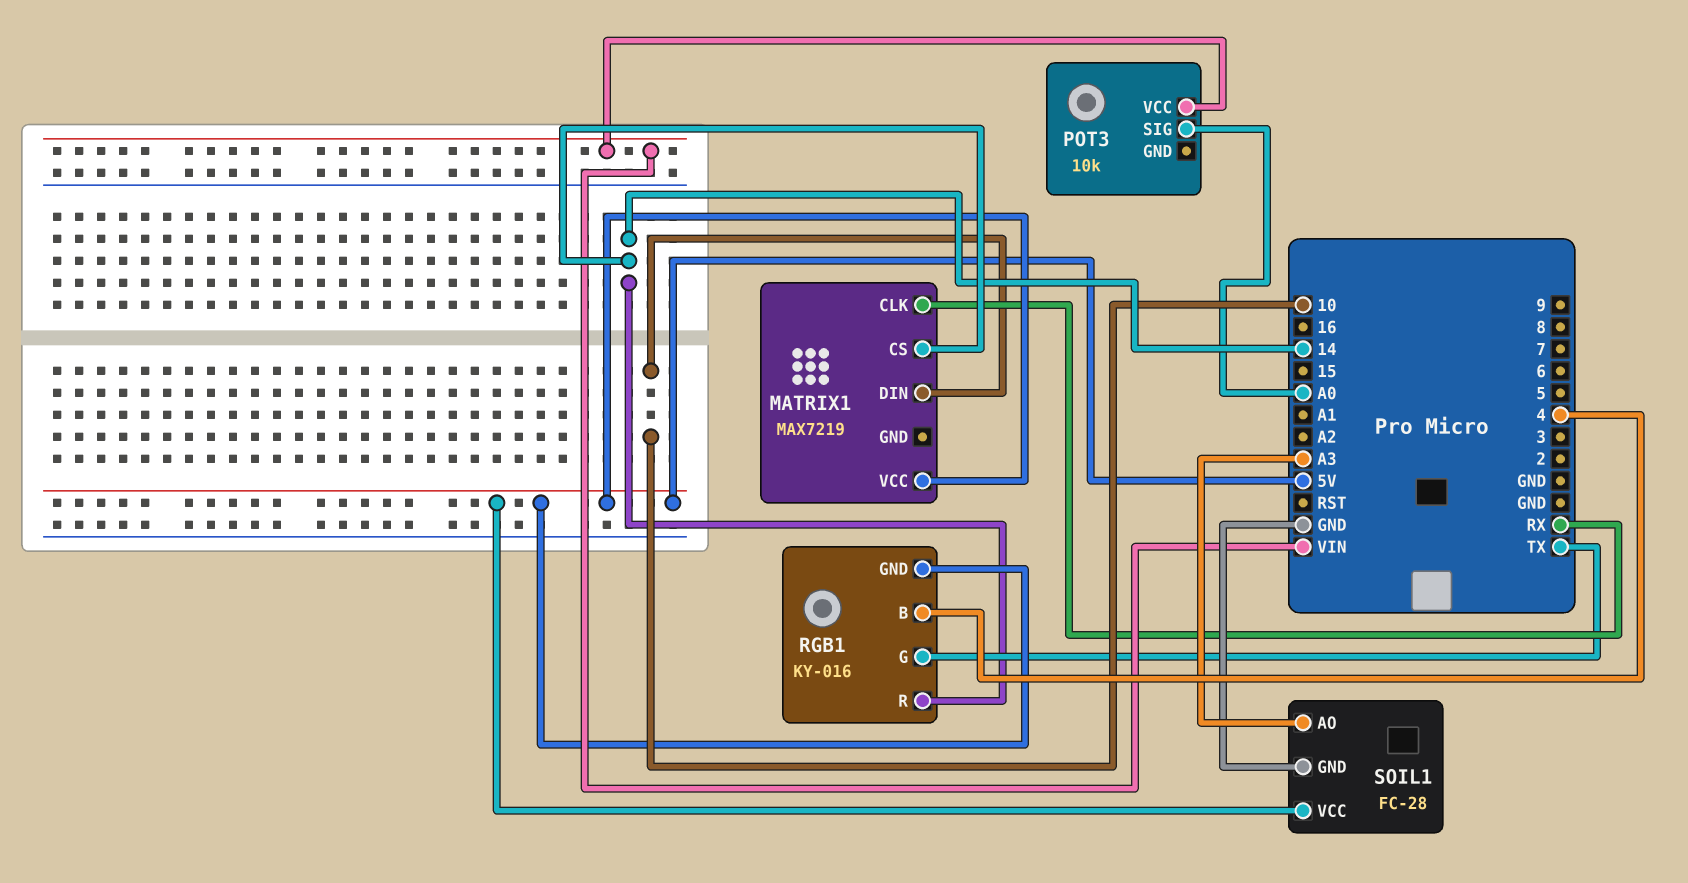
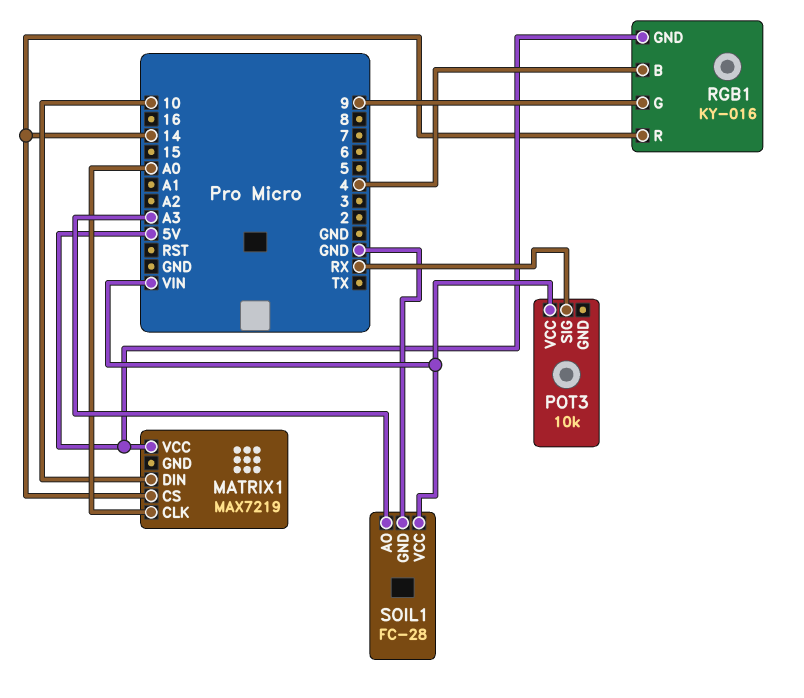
MATRIX1 pin CLK: RX -> A0
POT3 pin SIG: A0 -> RX
RGB1 pin G: TX -> 9
SOIL1 pin VCC: 5V -> VIN

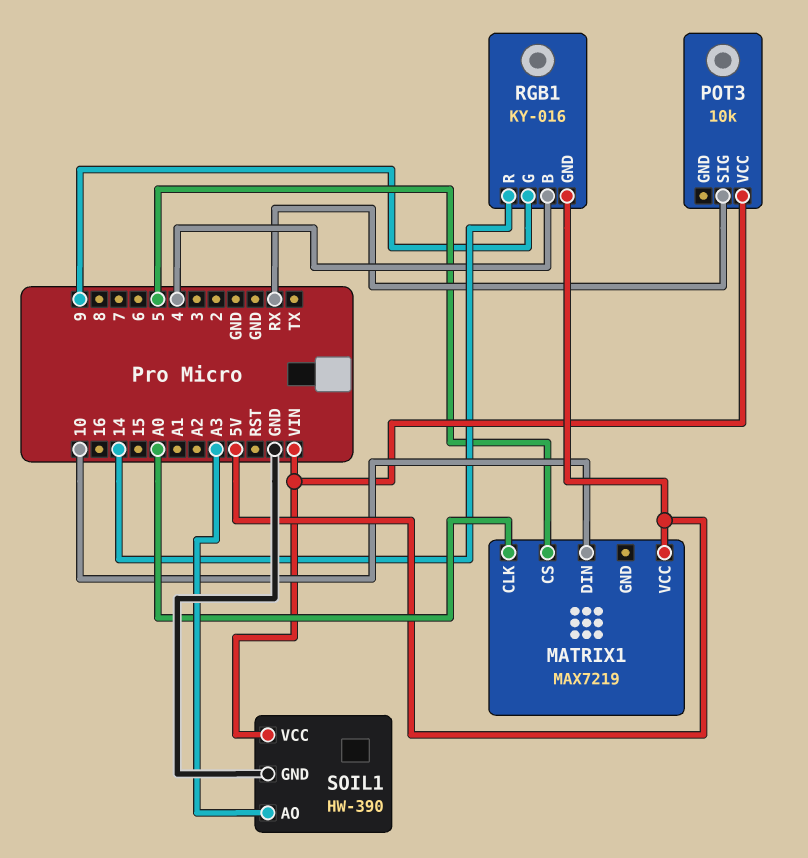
MATRIX1 pin CS: 14 -> 5
SOIL1: FC-28 -> HW-390

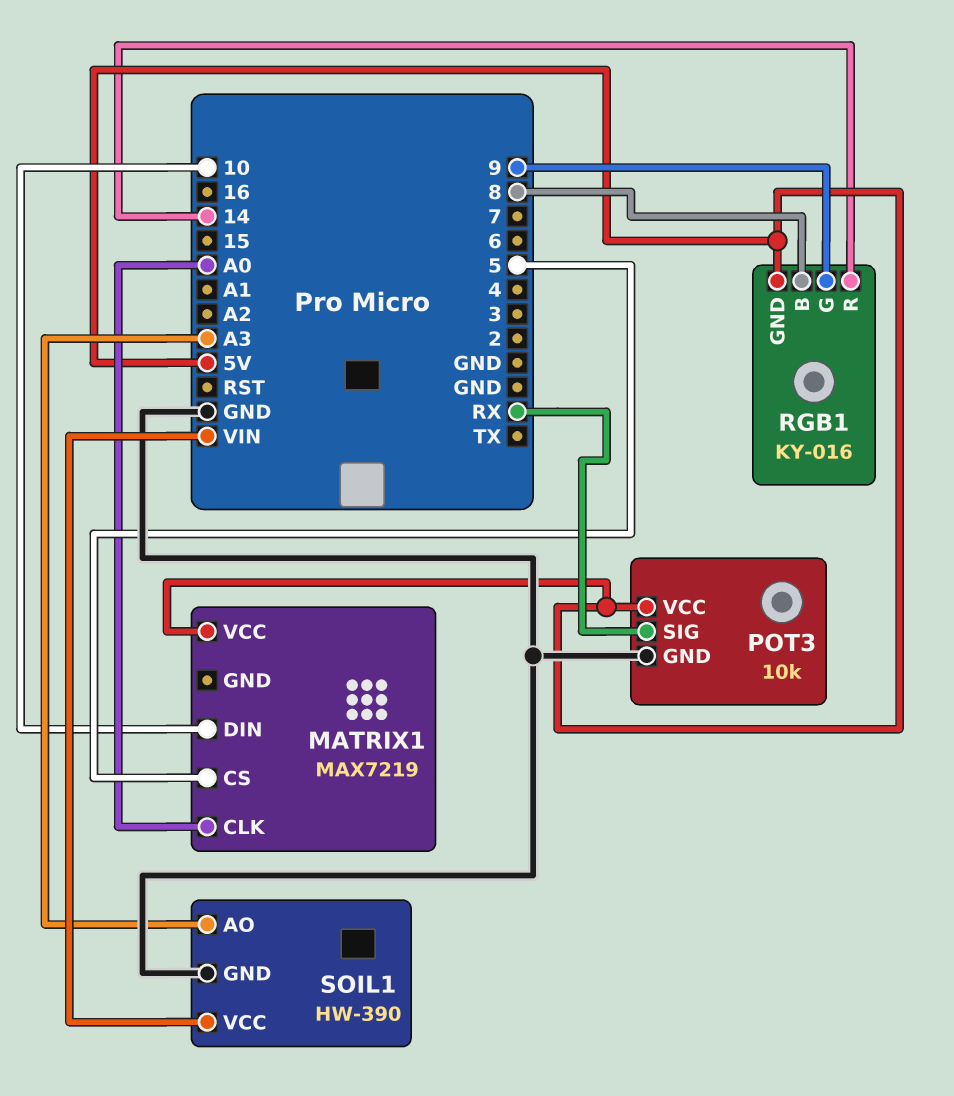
POT3 pin GND: none -> GND
POT3 pin VCC: VIN -> 5V
RGB1 pin B: 4 -> 8

